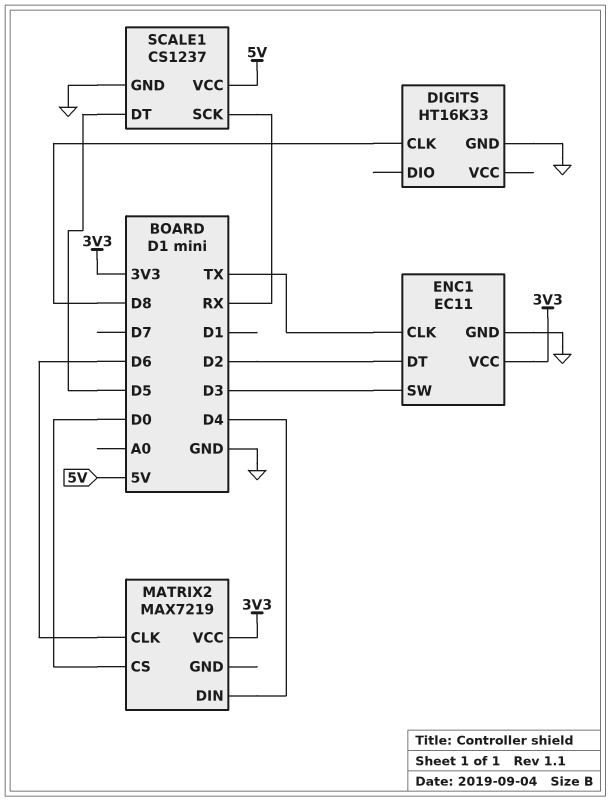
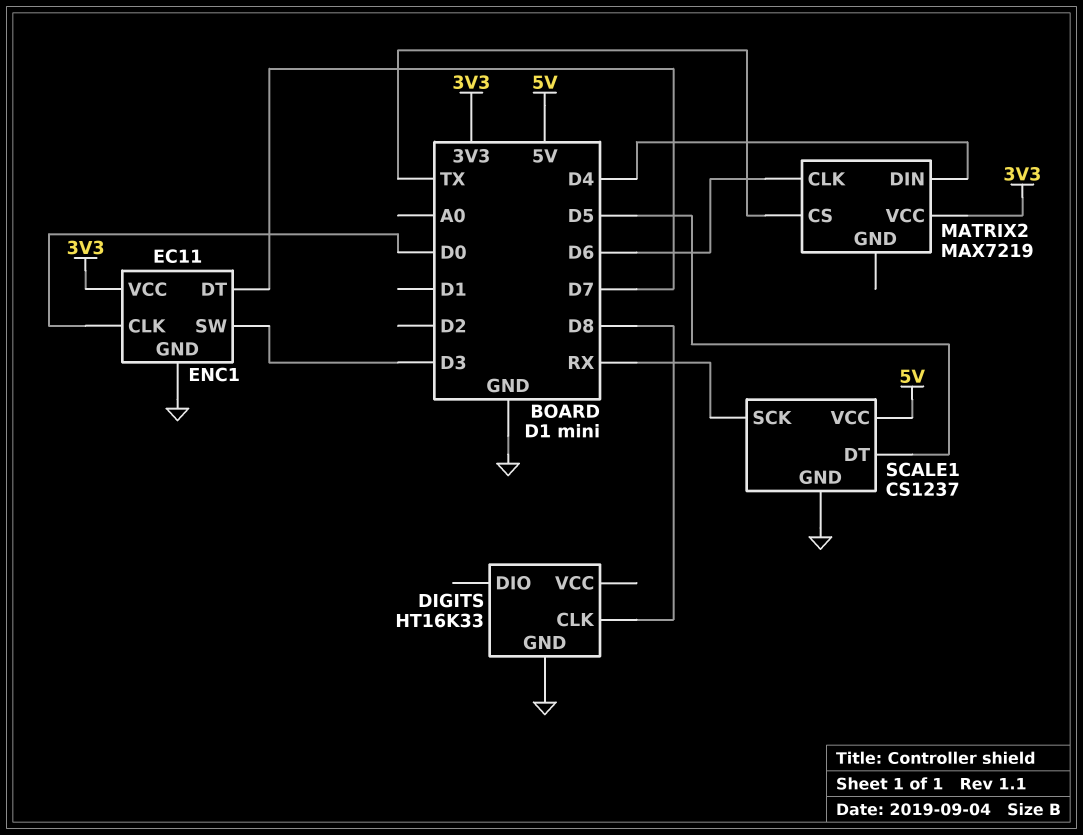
ENC1 pin CLK: TX -> D0
ENC1 pin DT: D2 -> D7
MATRIX2 pin CS: D0 -> TX

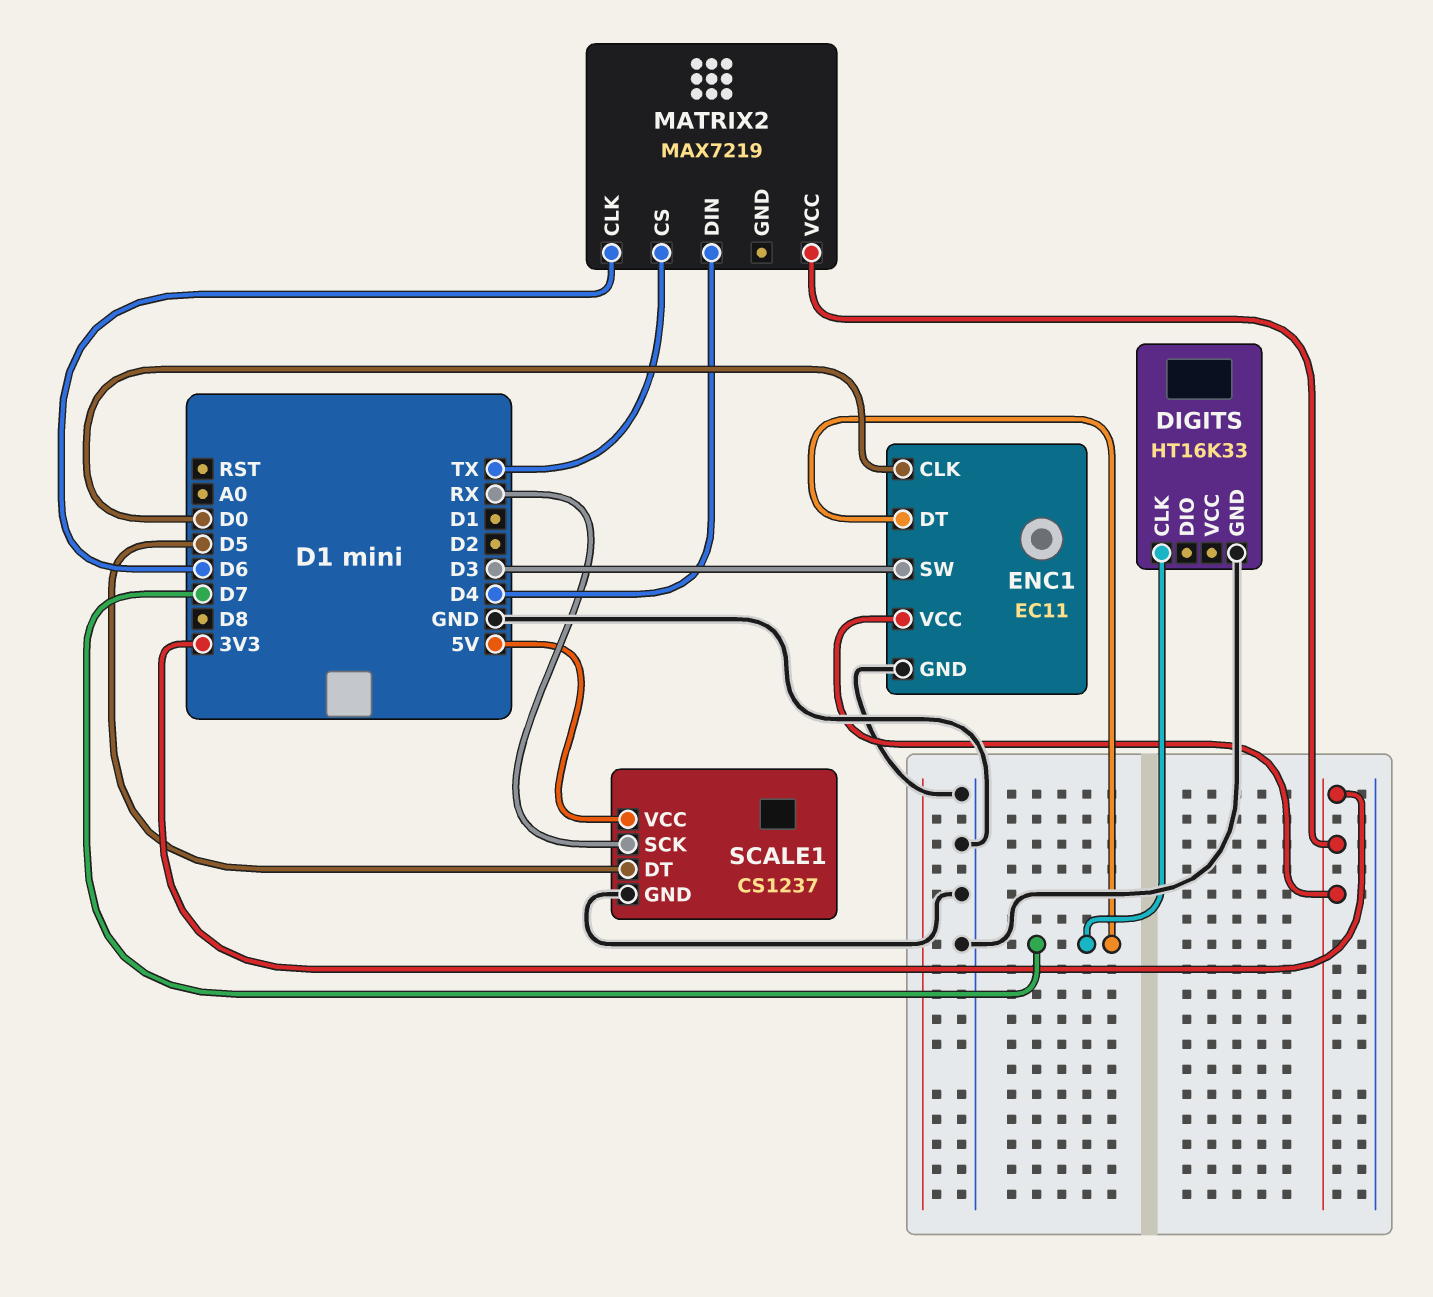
DIGITS pin CLK: D8 -> D7

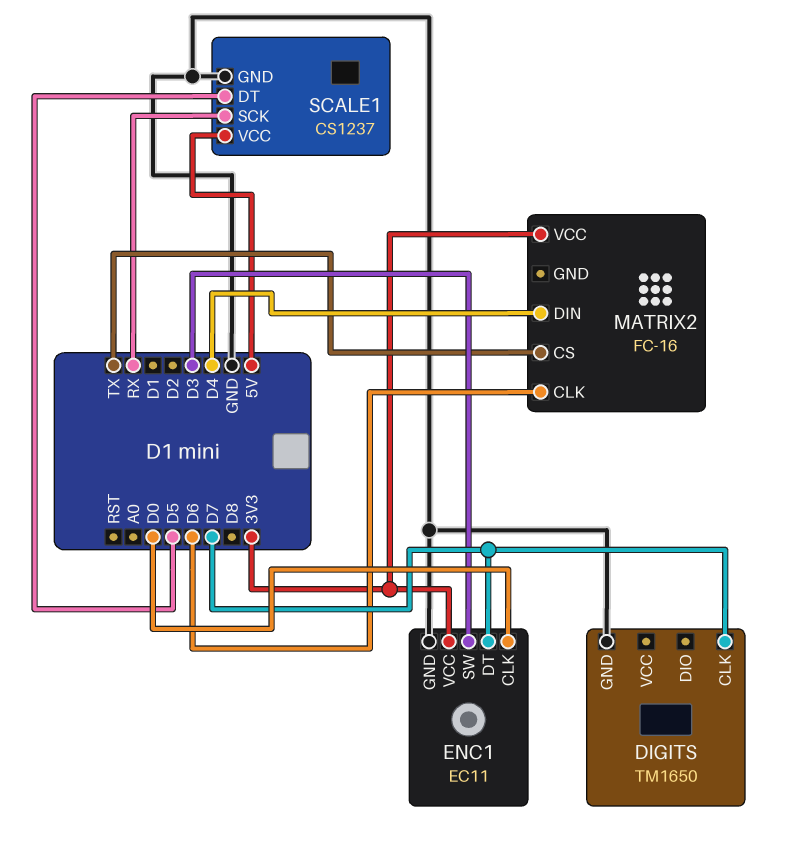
DIGITS: HT16K33 -> TM1650
MATRIX2: MAX7219 -> FC-16

